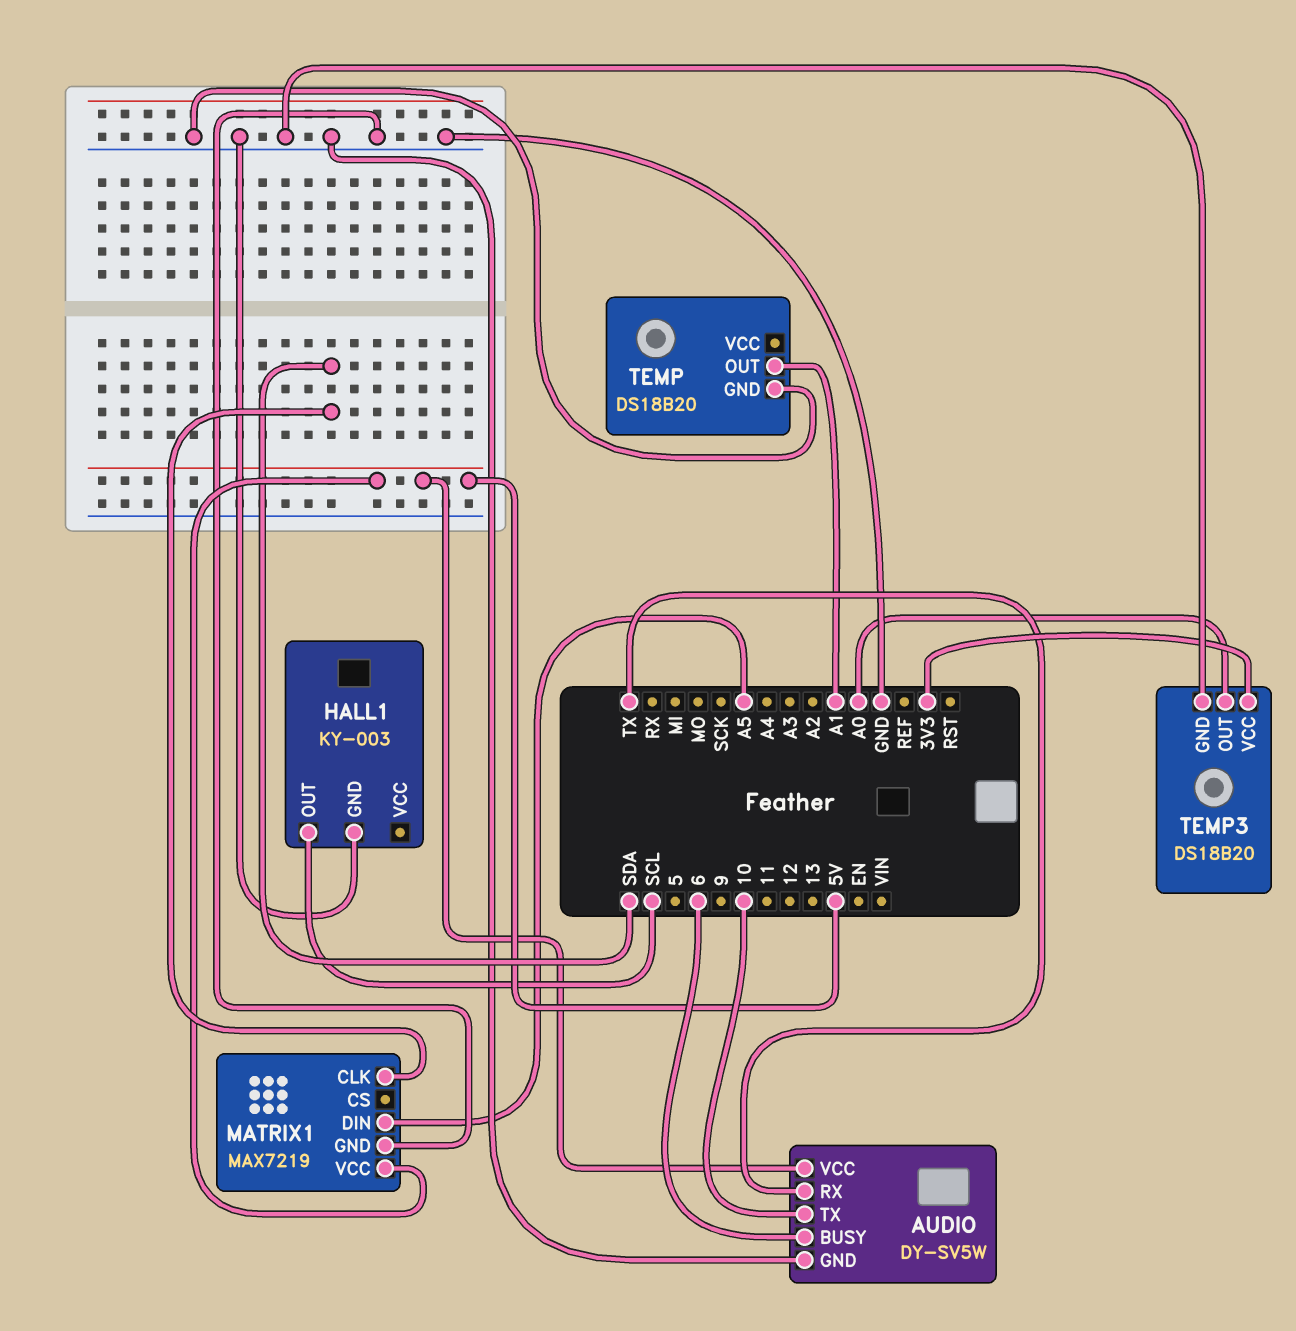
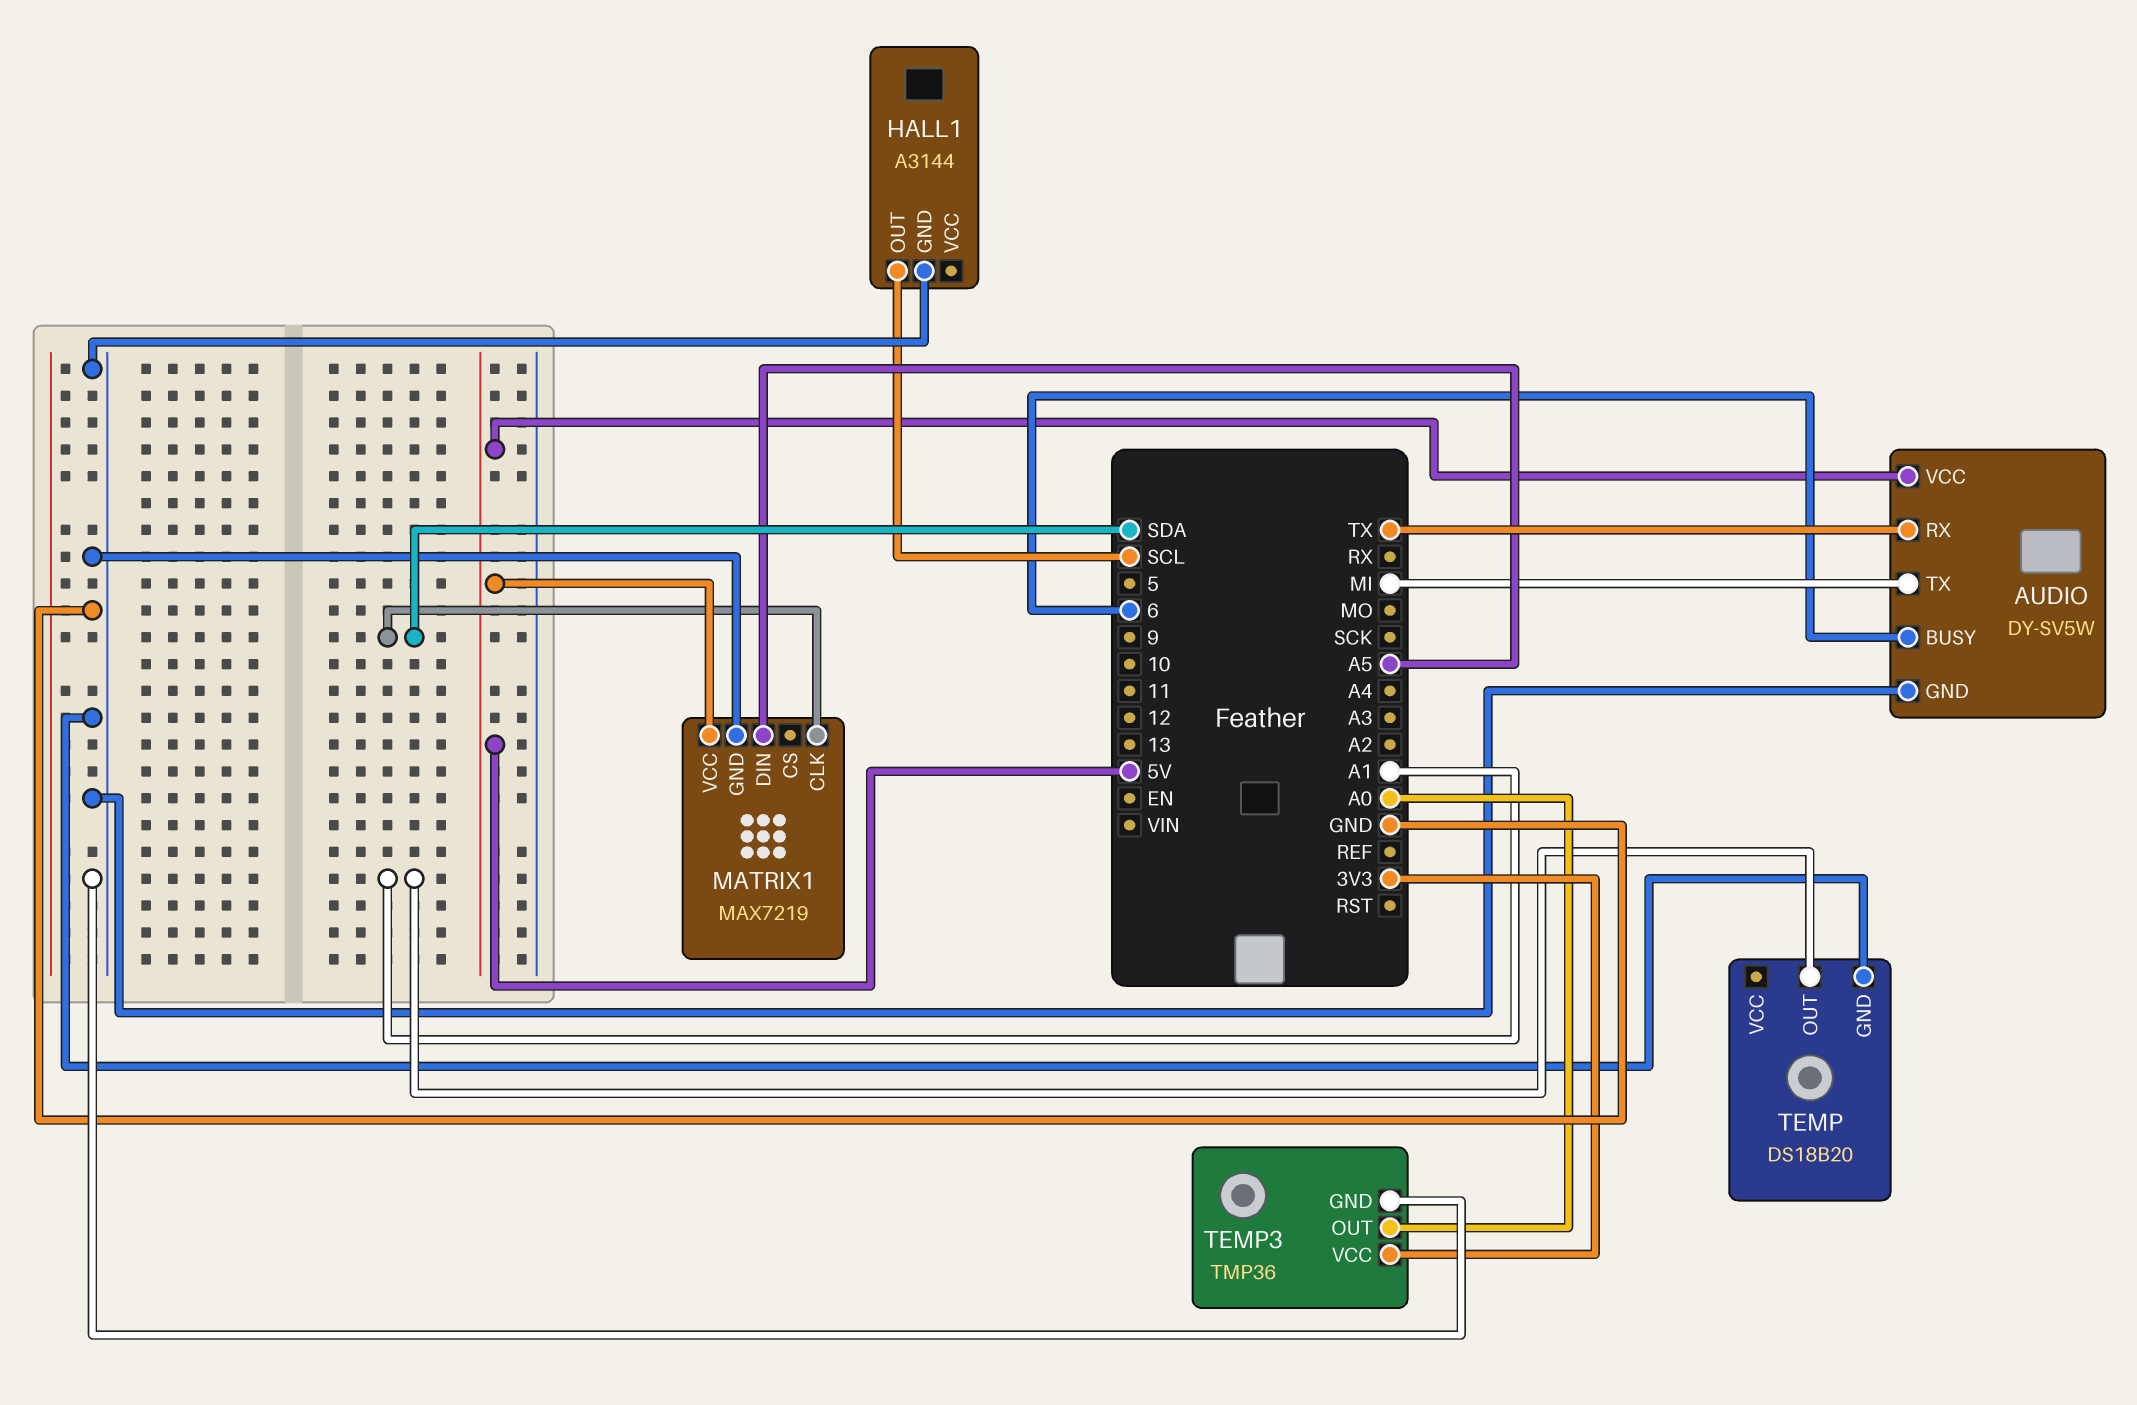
AUDIO pin TX: 10 -> MI
HALL1: KY-003 -> A3144
TEMP3: DS18B20 -> TMP36

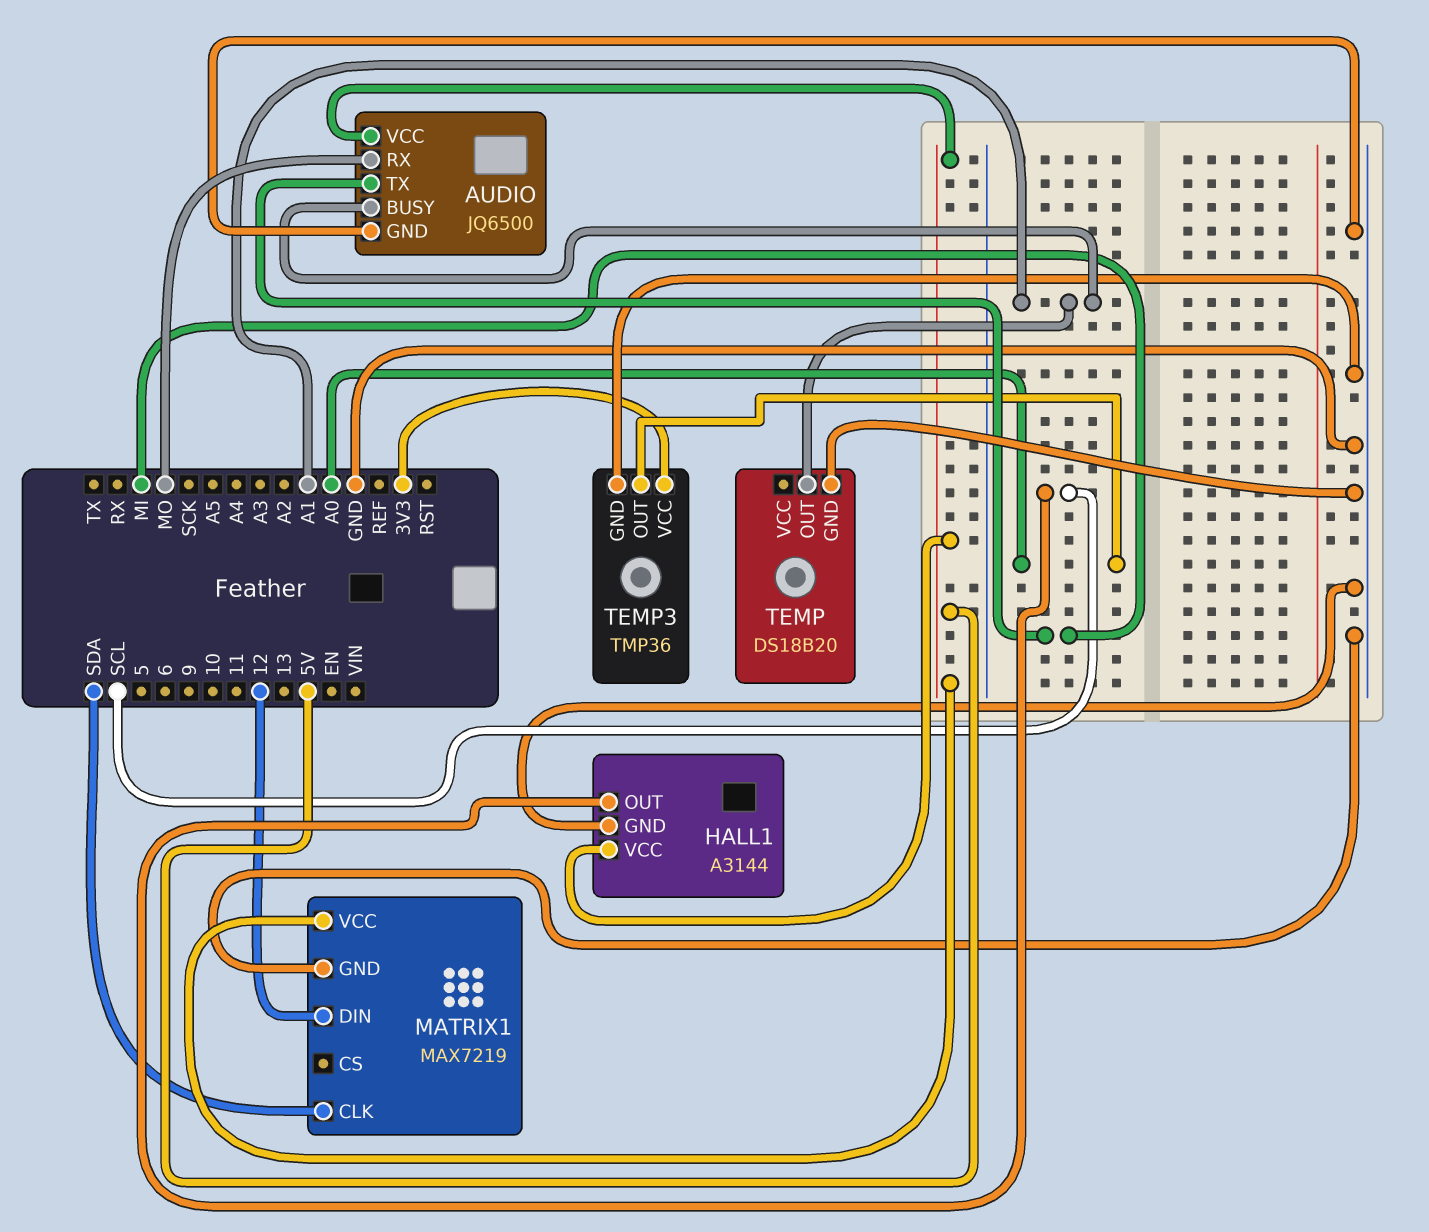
AUDIO: DY-SV5W -> JQ6500
AUDIO pin BUSY: 6 -> A1
AUDIO pin RX: TX -> MO
HALL1 pin VCC: none -> 5V
MATRIX1 pin DIN: A5 -> 12

